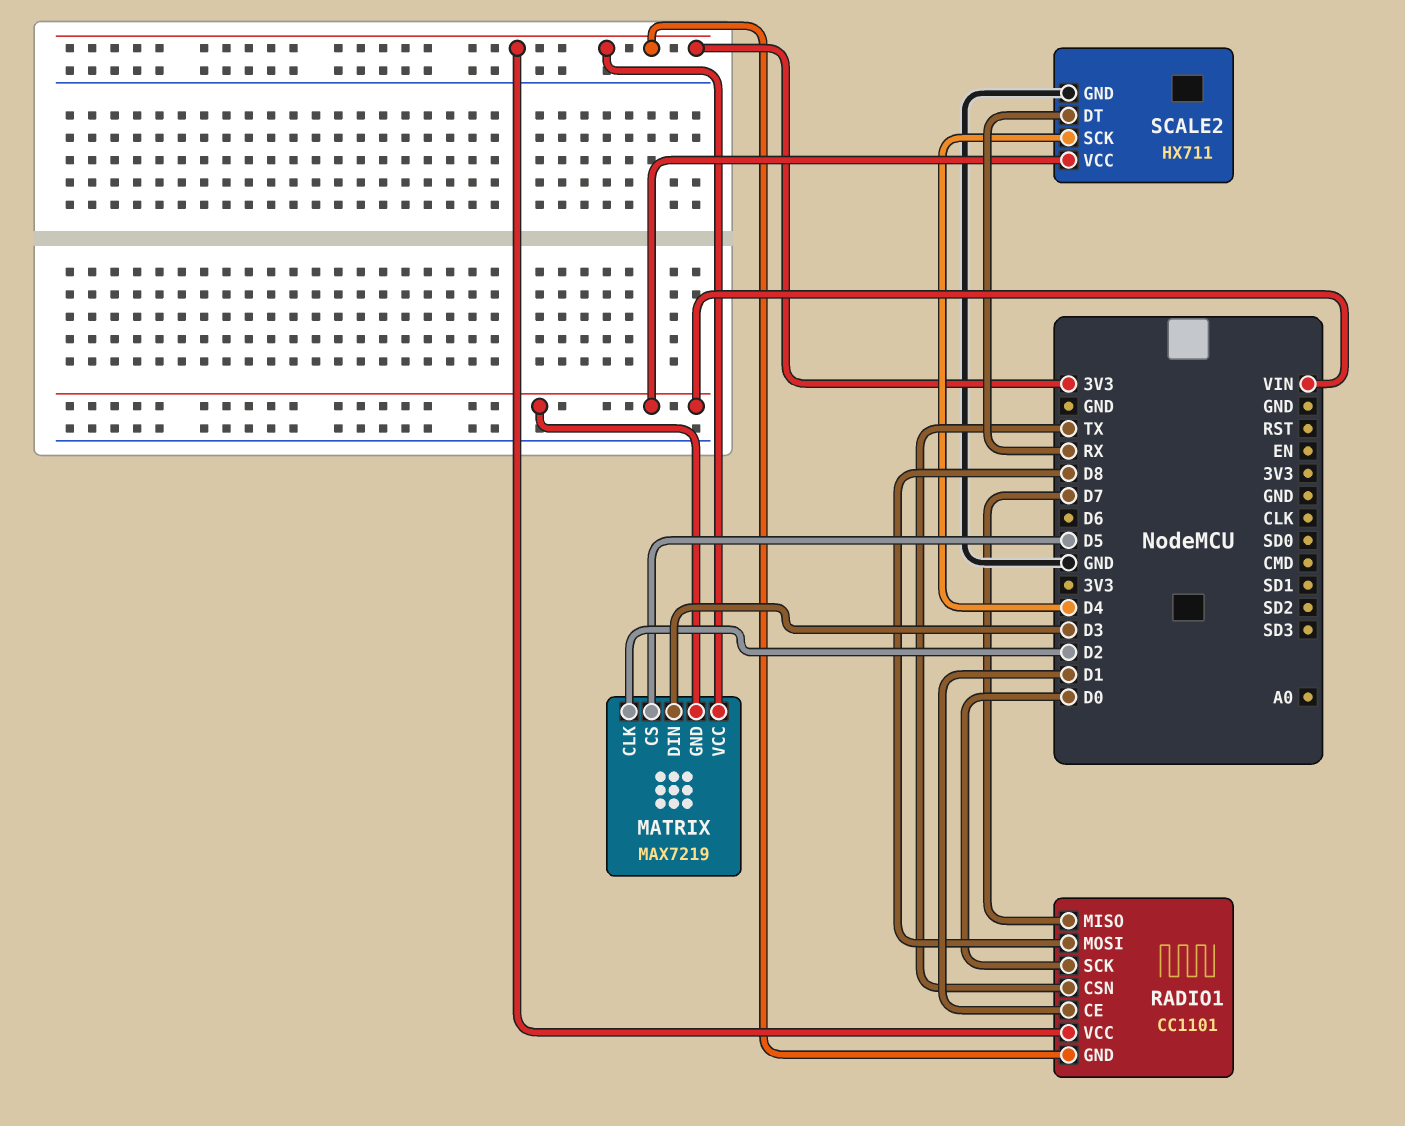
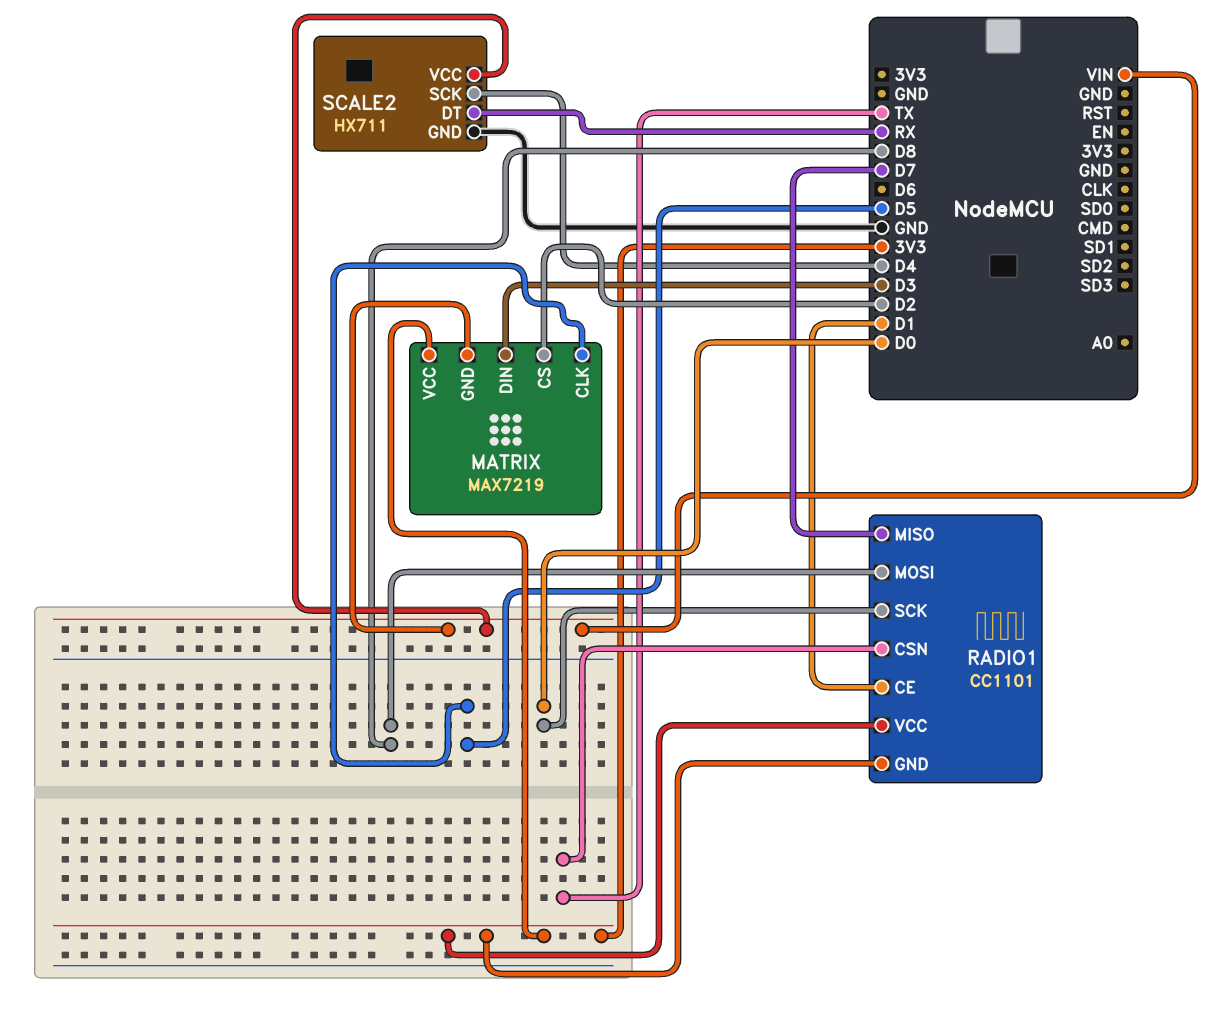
MATRIX pin CLK: D2 -> D5
MATRIX pin CS: D5 -> D2

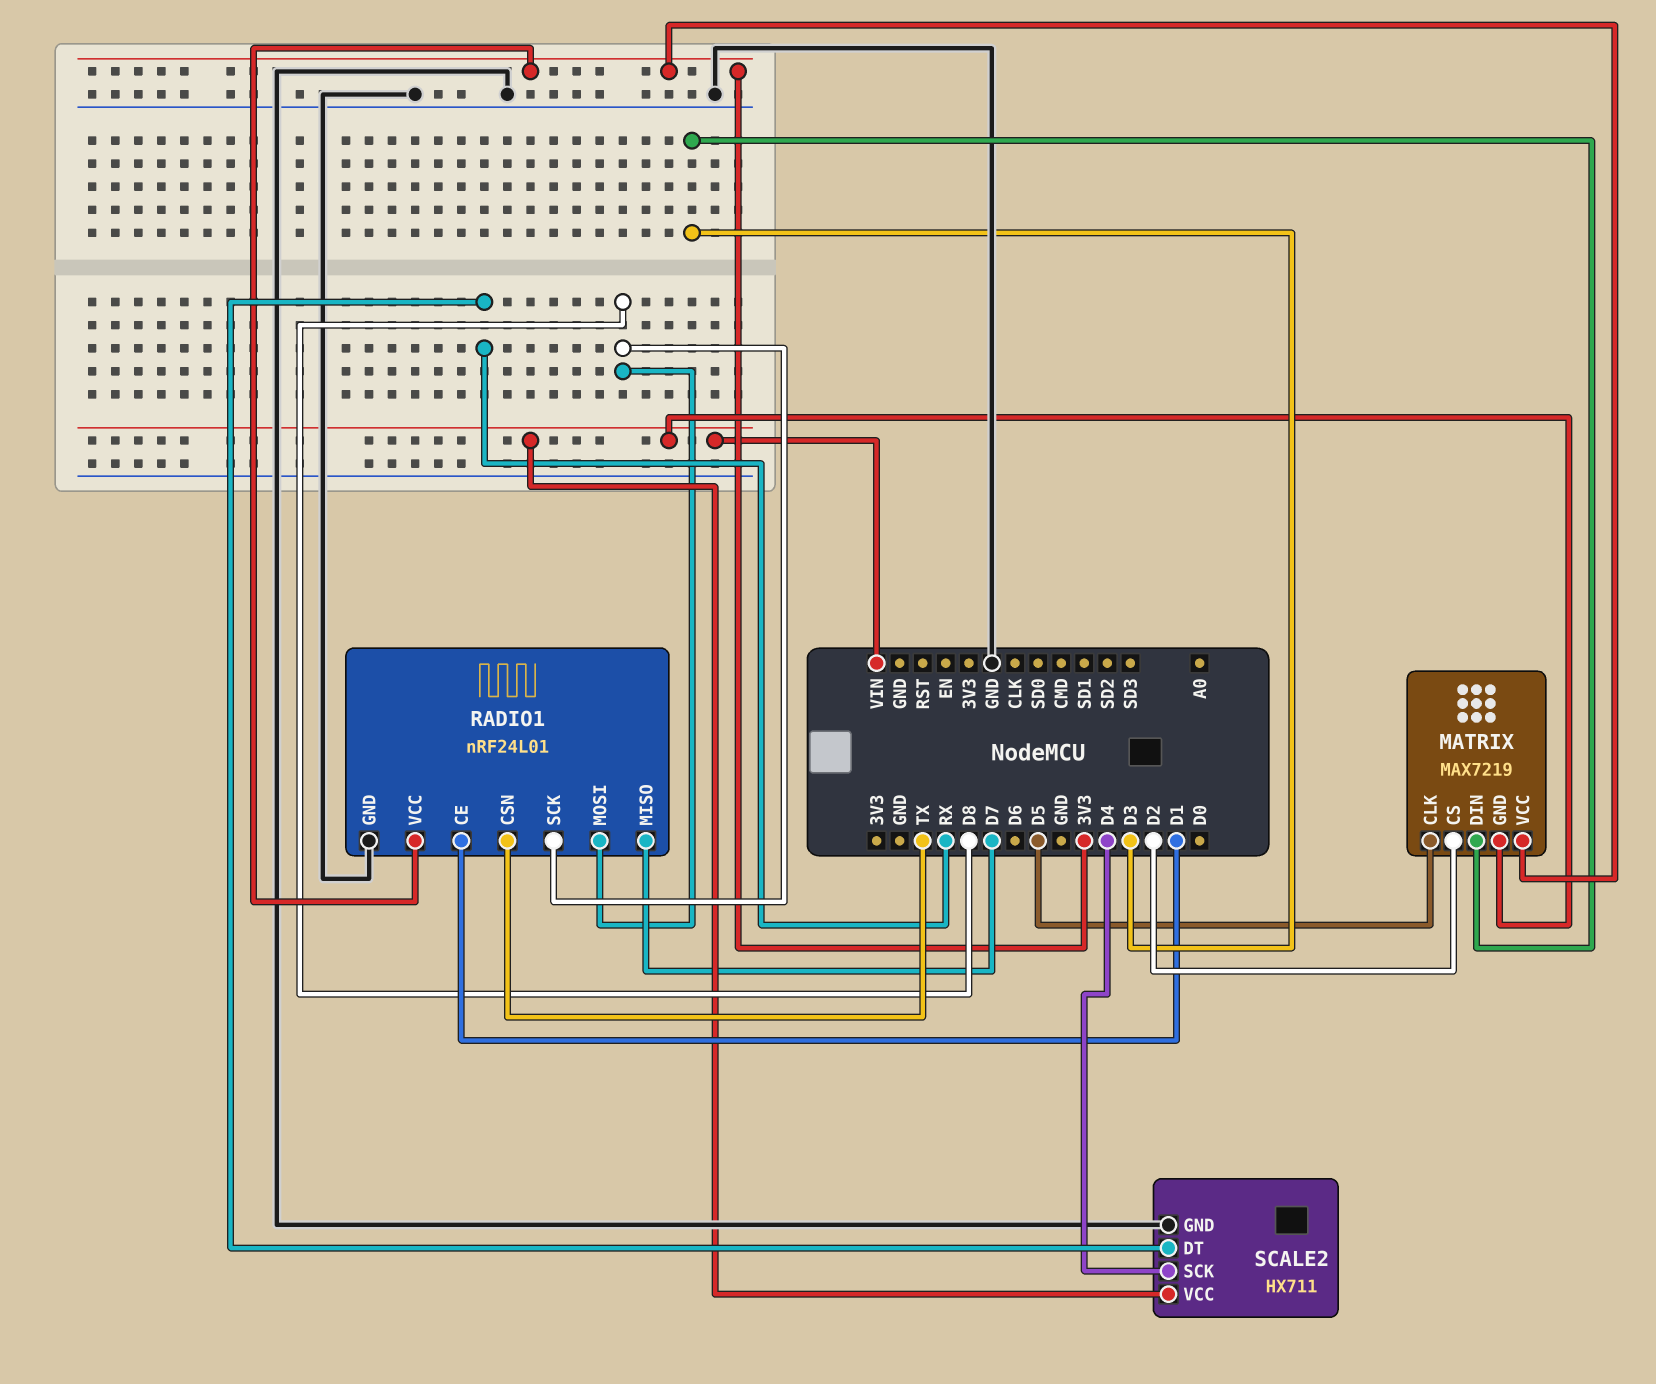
RADIO1: CC1101 -> nRF24L01
RADIO1 pin GND: 3V3 -> GND
RADIO1 pin SCK: D0 -> D8

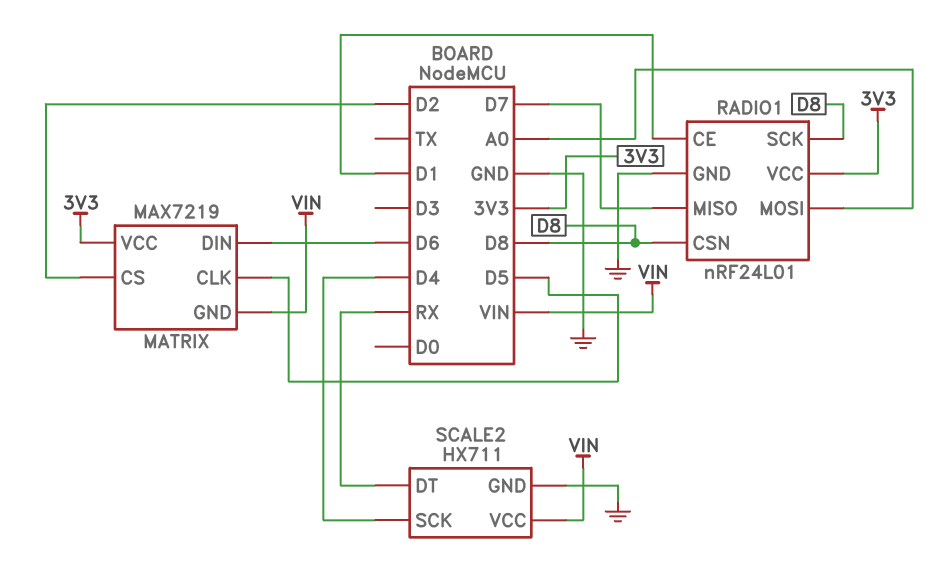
MATRIX pin DIN: D3 -> D6
RADIO1 pin CSN: TX -> D8
RADIO1 pin MOSI: D8 -> A0

